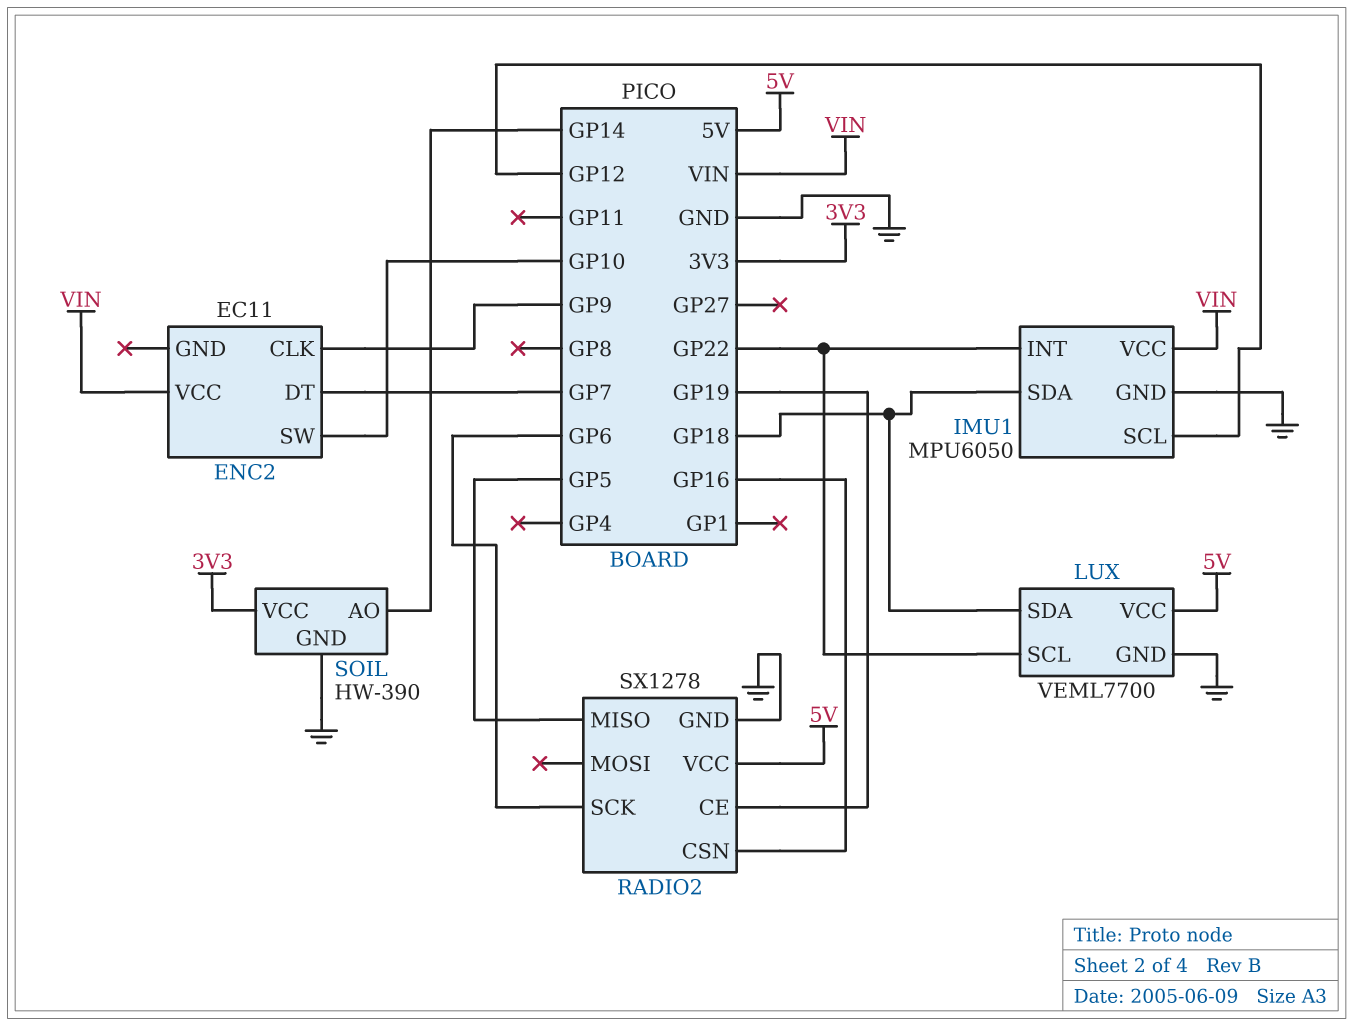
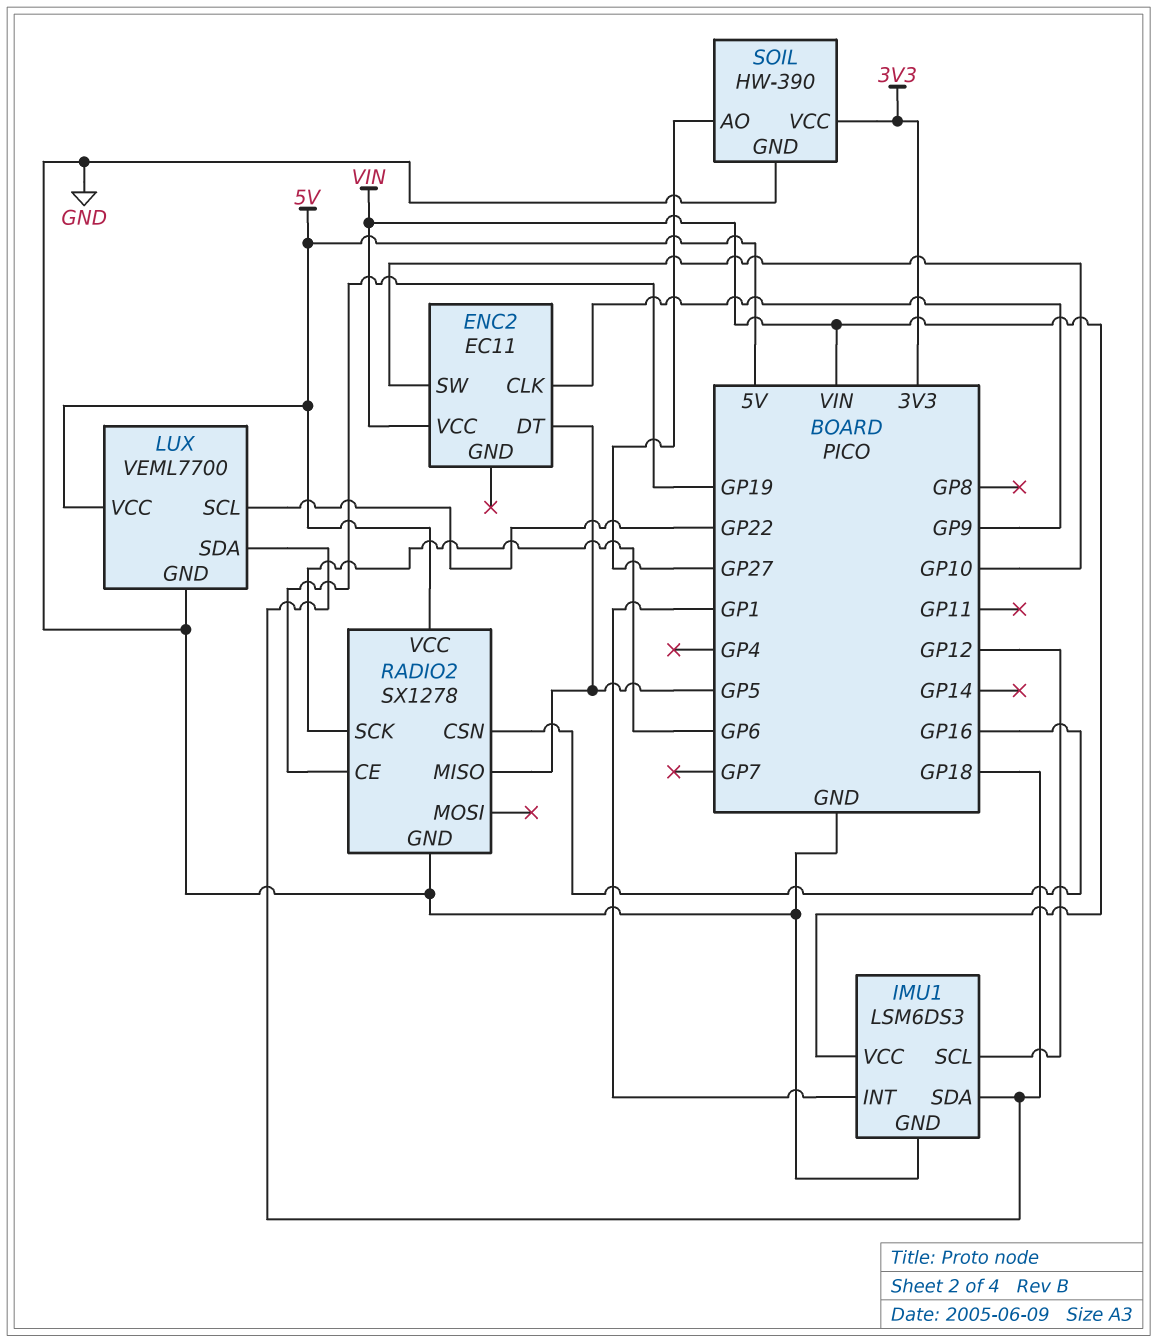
ENC2 pin DT: GP7 -> GP5
IMU1: MPU6050 -> LSM6DS3
IMU1 pin INT: GP22 -> GP1
SOIL pin AO: GP14 -> GP27

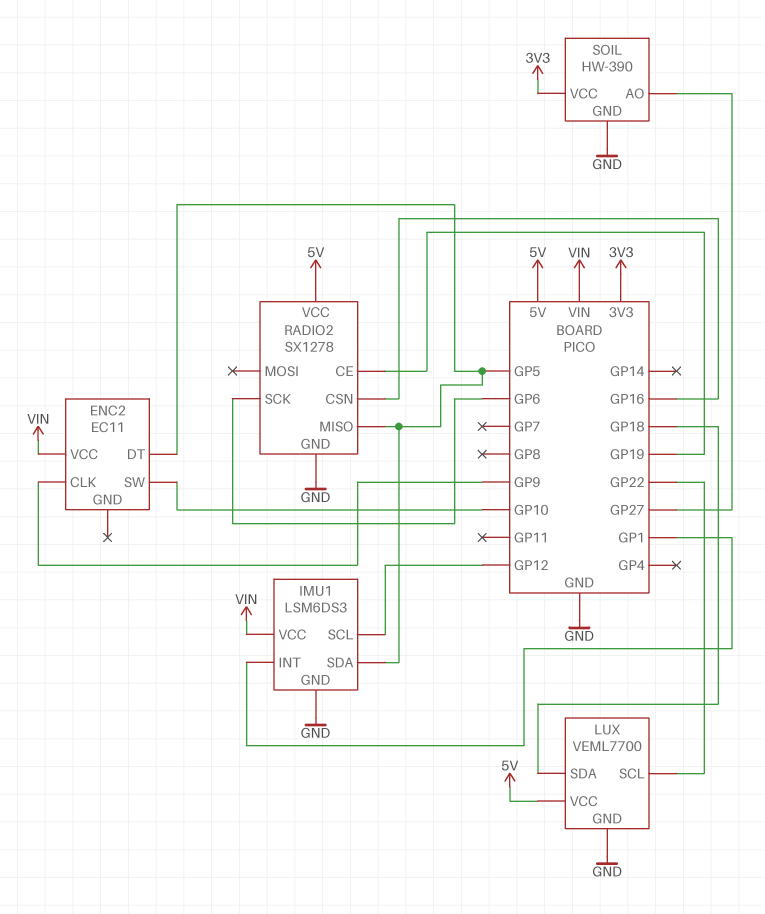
IMU1 pin SDA: GP18 -> GP5

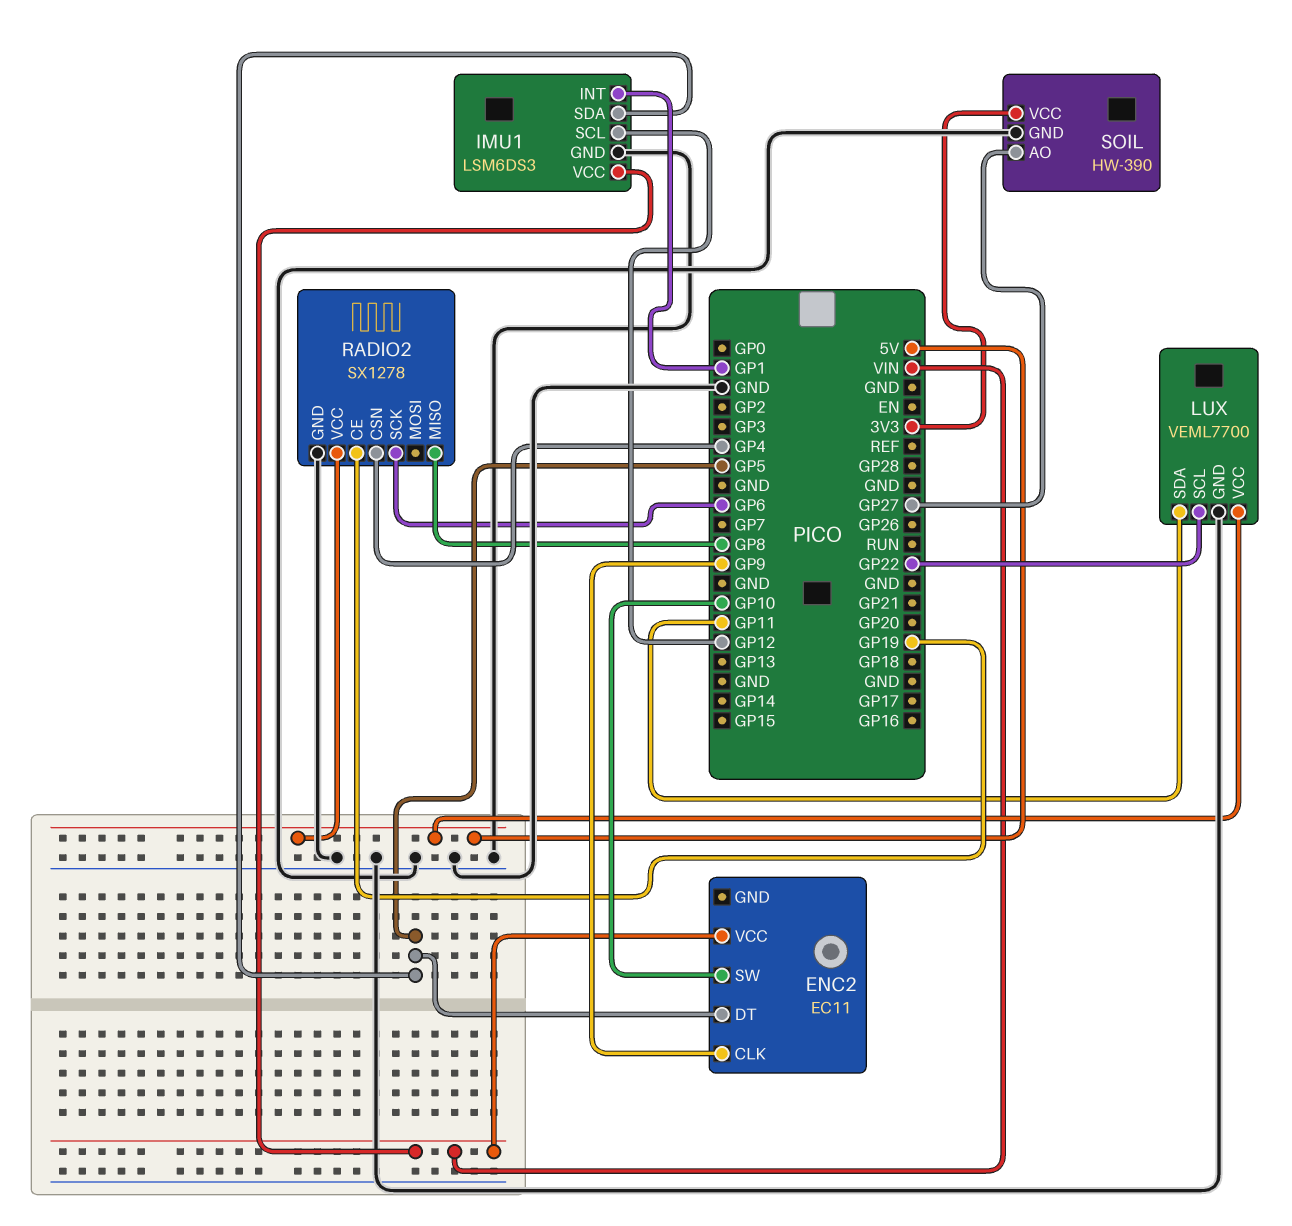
LUX pin SDA: GP18 -> GP11
RADIO2 pin CSN: GP16 -> GP4
RADIO2 pin MISO: GP5 -> GP8

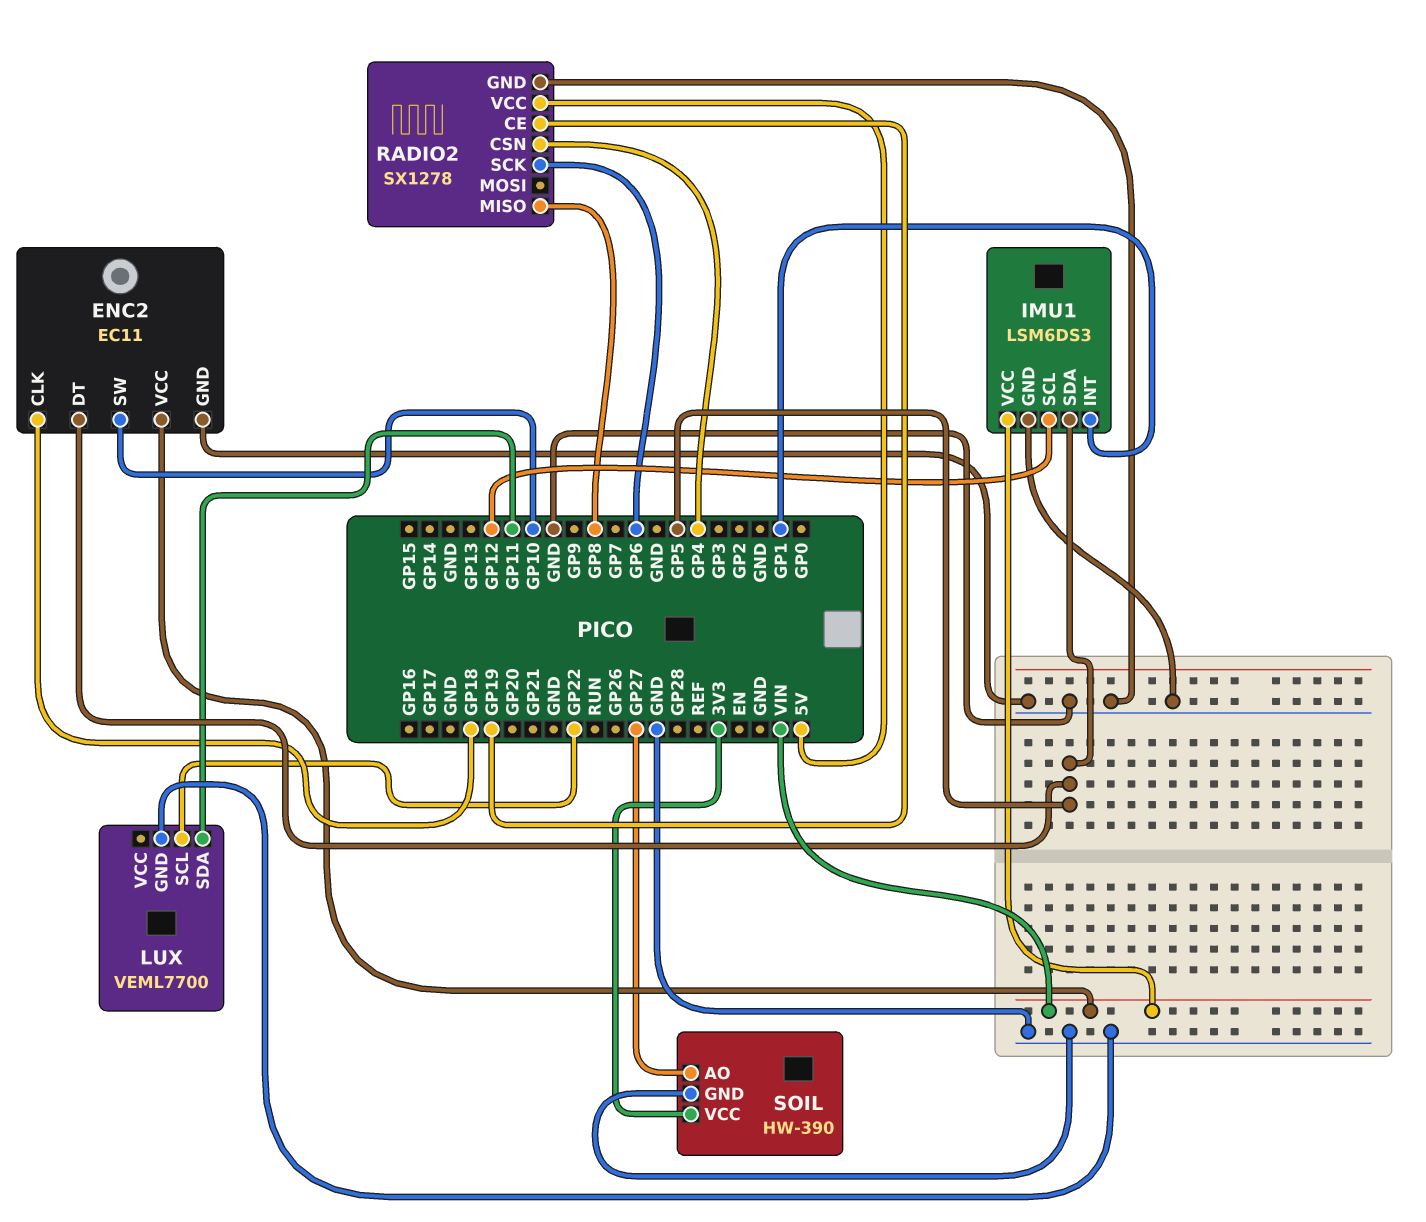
ENC2 pin CLK: GP9 -> GP18
ENC2 pin GND: none -> GND
LUX pin VCC: 5V -> none

